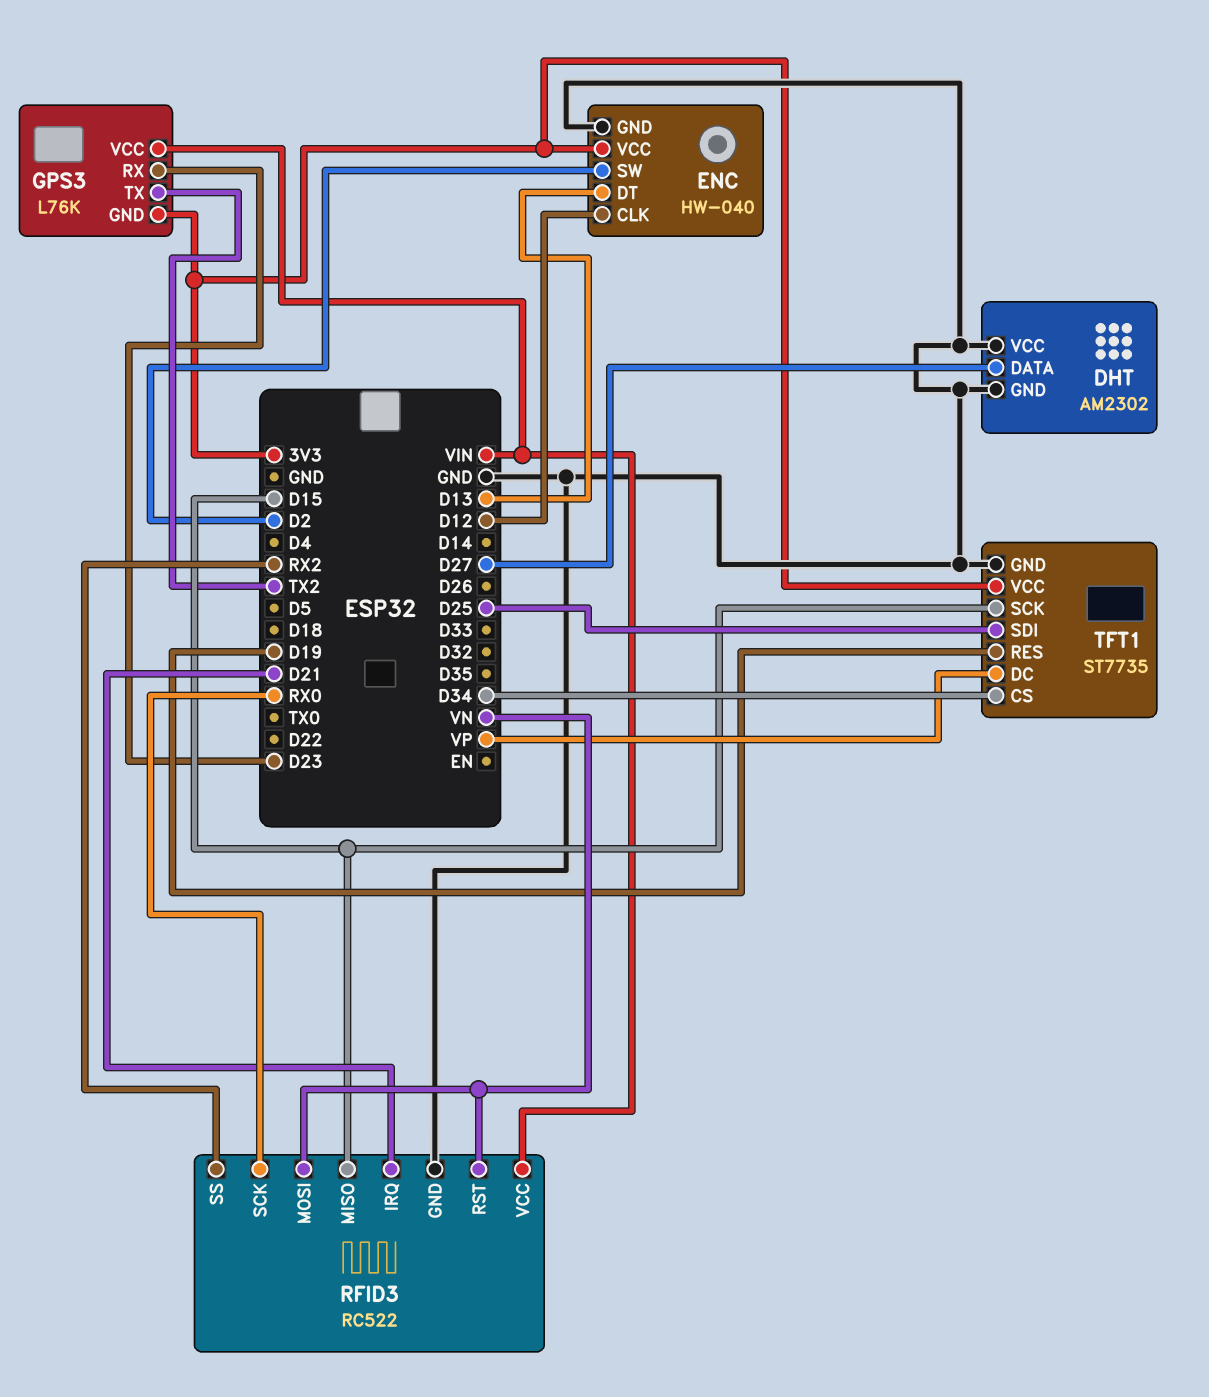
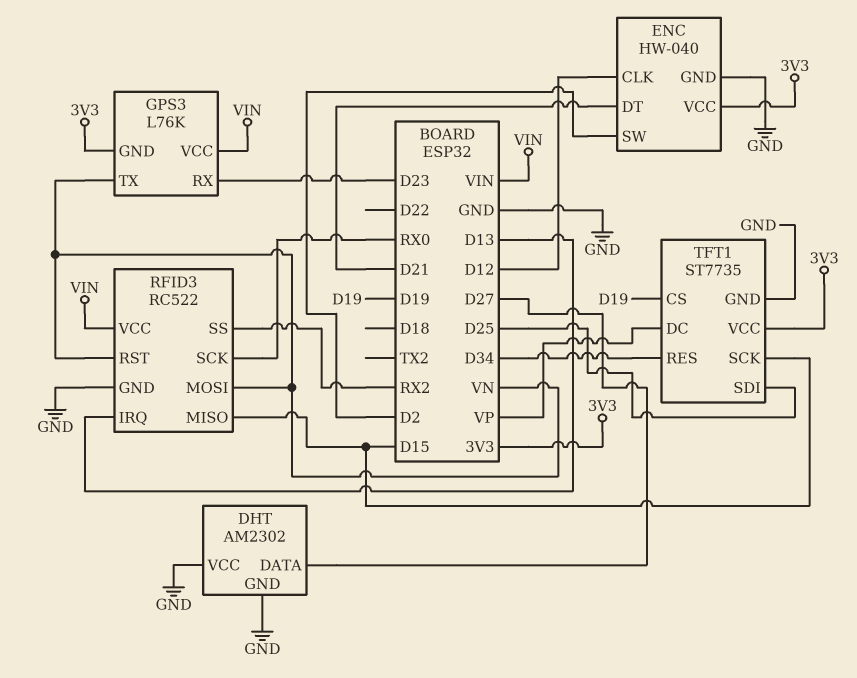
ENC pin DT: D13 -> D21
GPS3 pin TX: TX2 -> VN
RFID3 pin IRQ: D21 -> D13
TFT1 pin CS: D34 -> D19
TFT1 pin RES: D19 -> D34

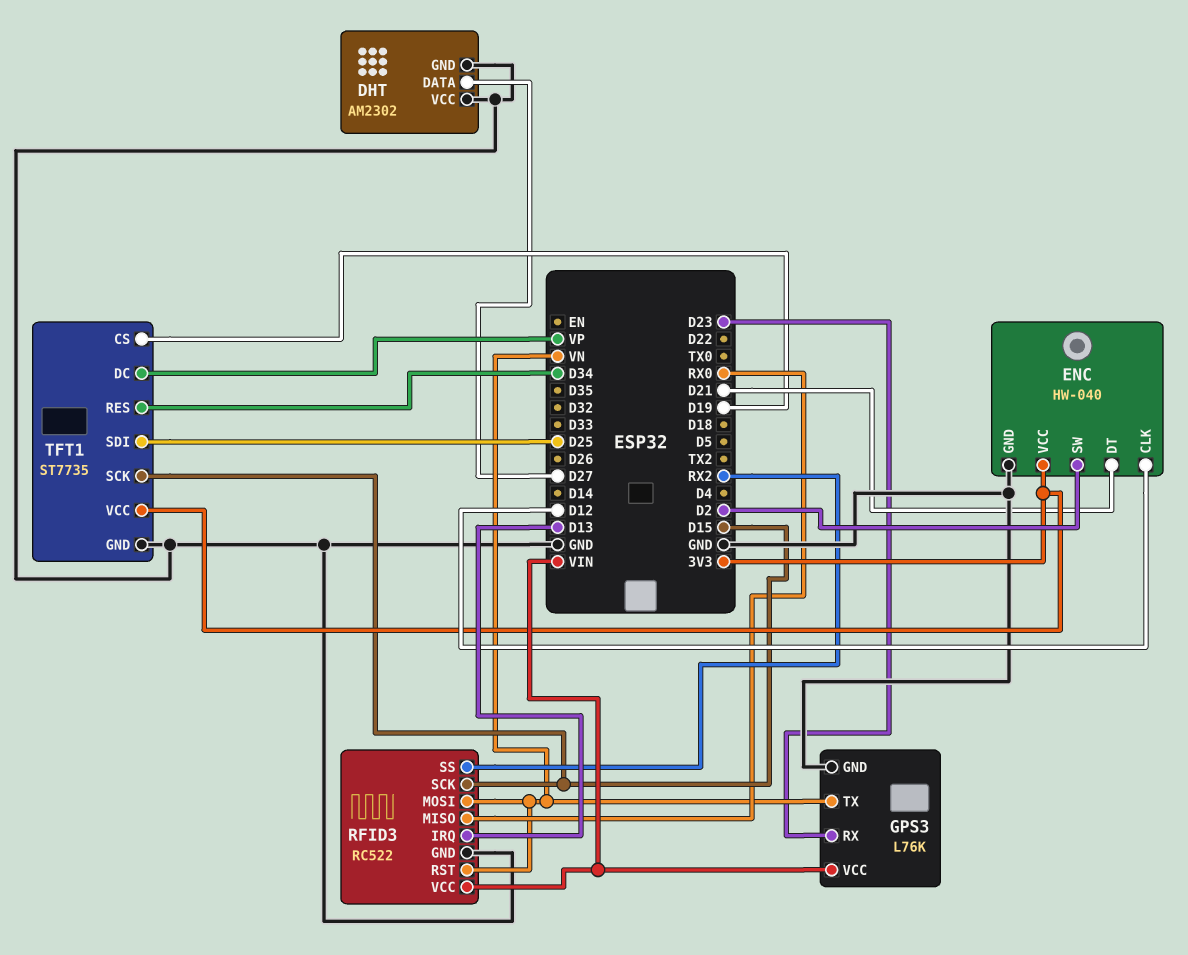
GPS3 pin GND: 3V3 -> GND
RFID3 pin MISO: D15 -> RX0
RFID3 pin SCK: RX0 -> D15

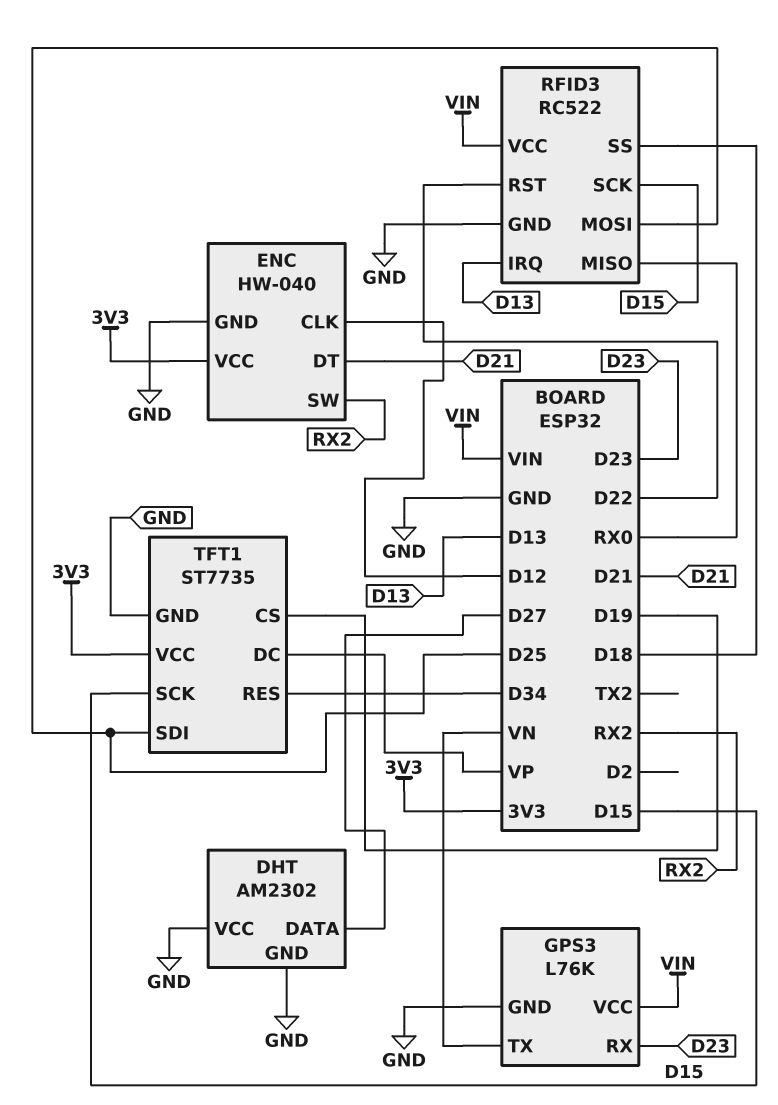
ENC pin SW: D2 -> RX2
RFID3 pin MOSI: VN -> D25
RFID3 pin RST: VN -> D22
RFID3 pin SS: RX2 -> D18

